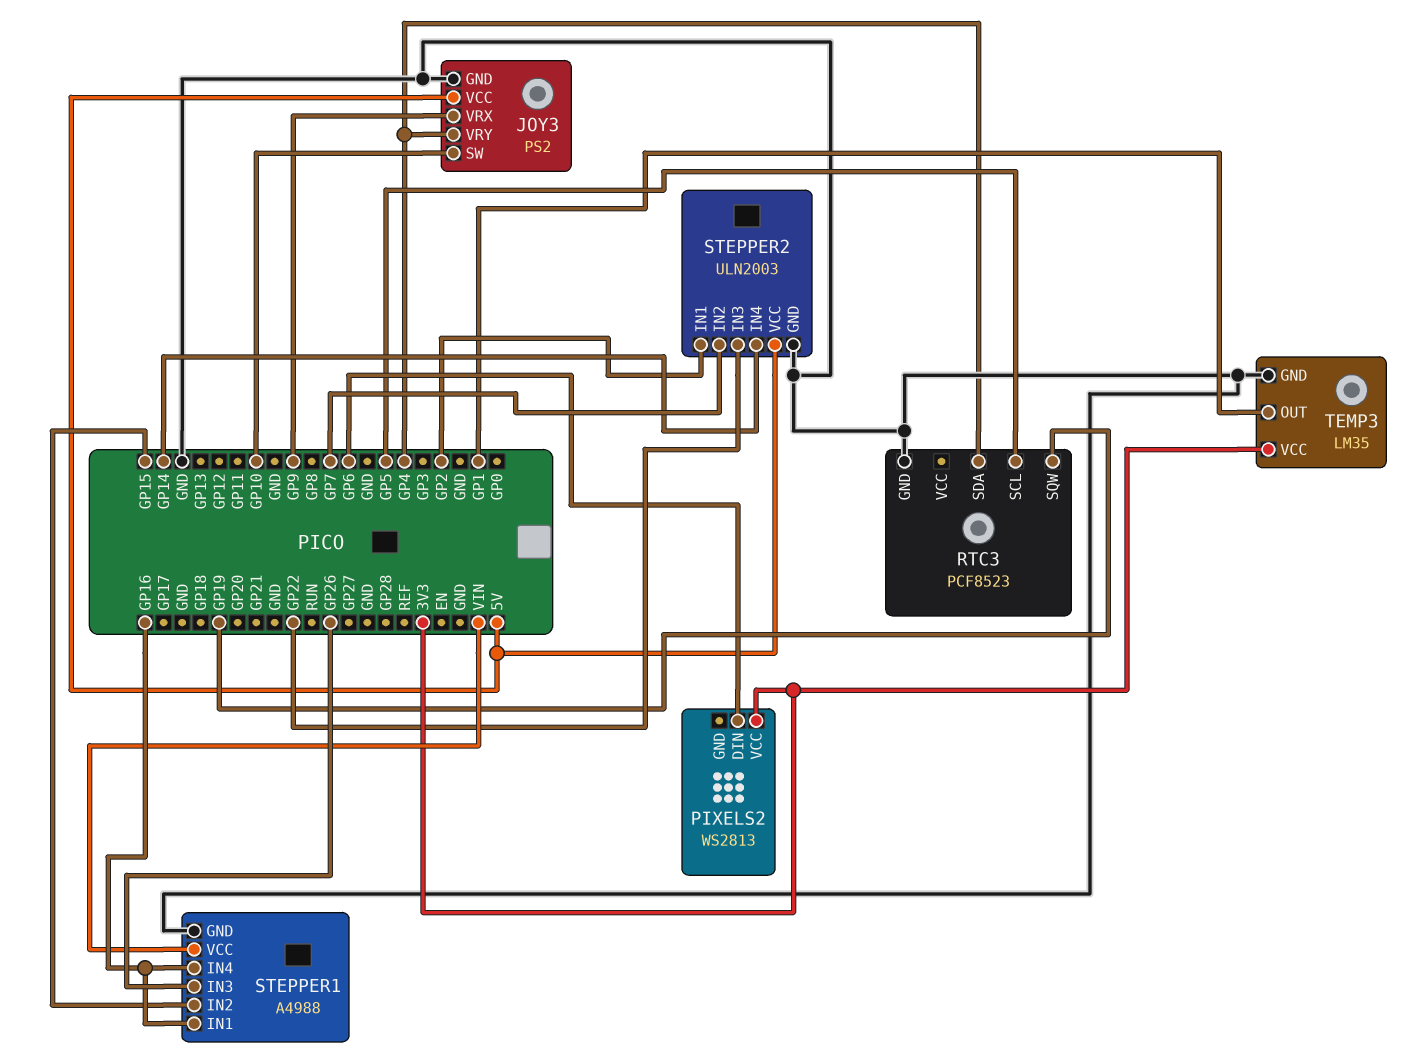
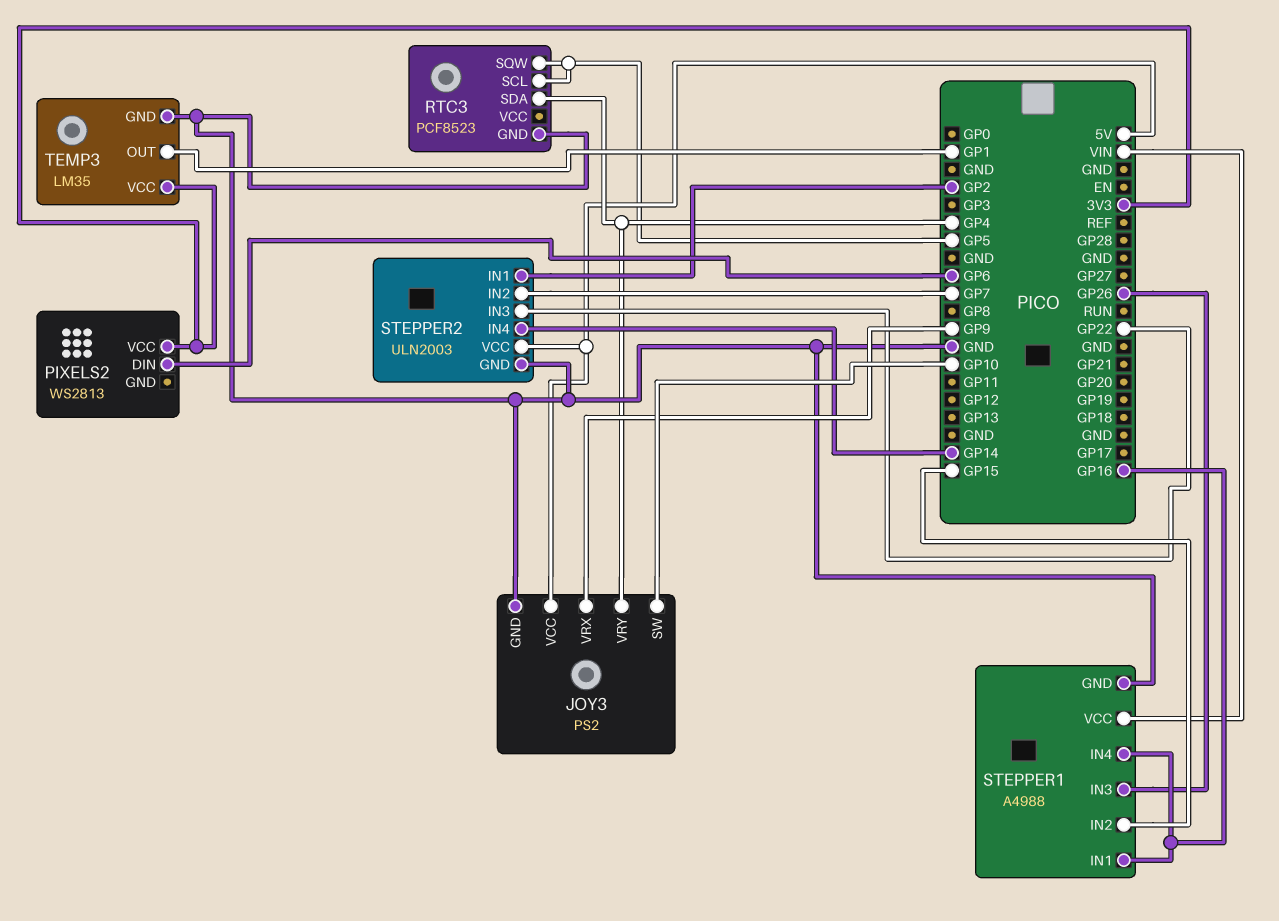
RTC3 pin SQW: GP19 -> GP5

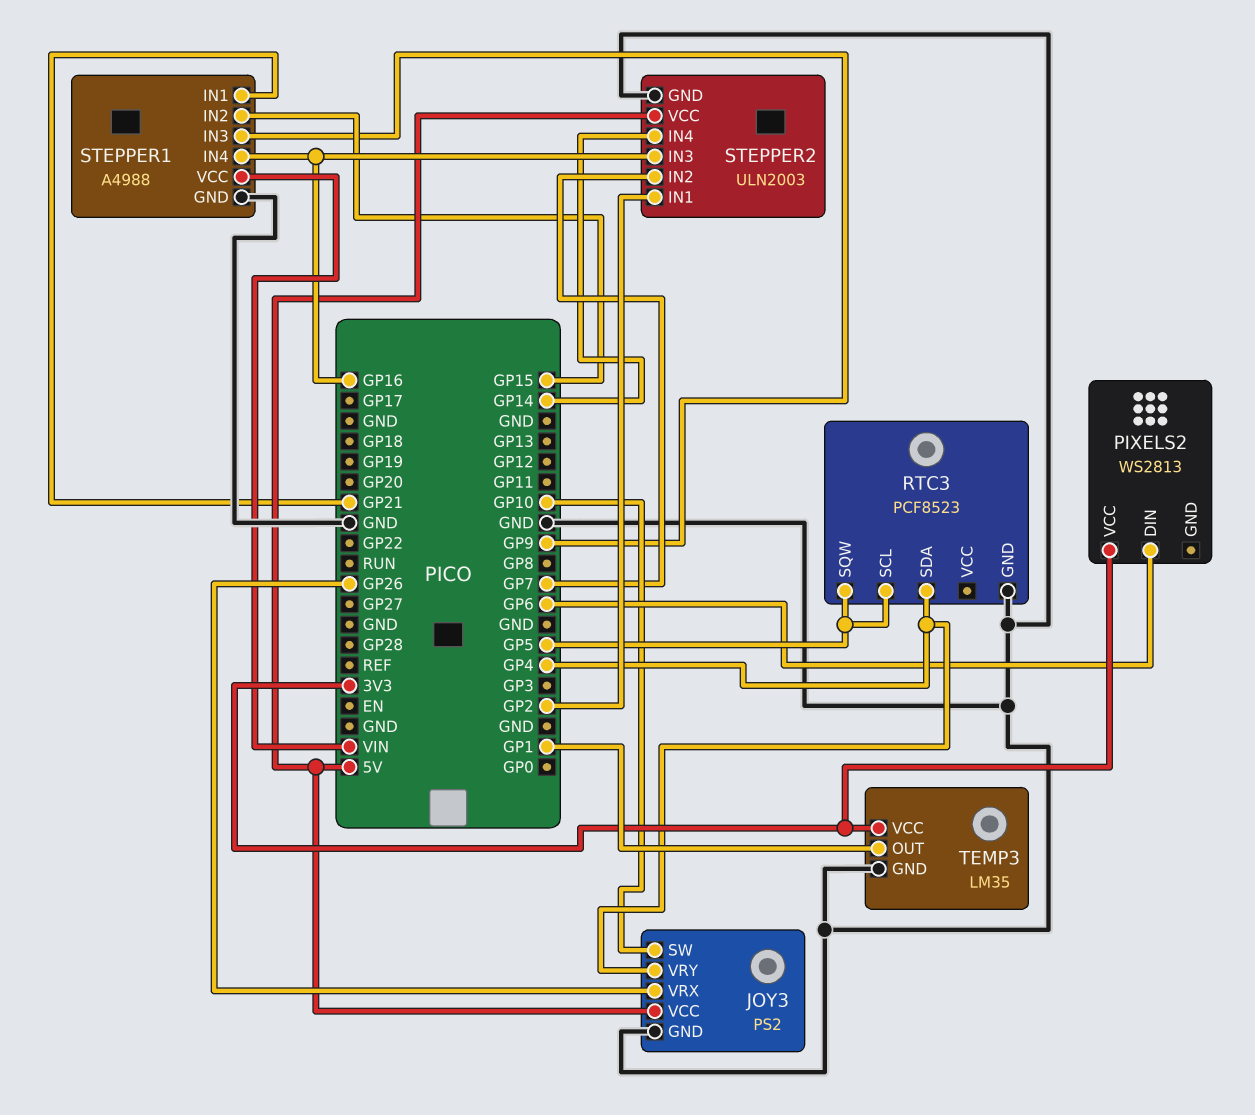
JOY3 pin VRX: GP9 -> GP26
STEPPER1 pin IN1: GP16 -> GP21
STEPPER1 pin IN3: GP26 -> GP9
STEPPER2 pin IN3: GP22 -> GP16

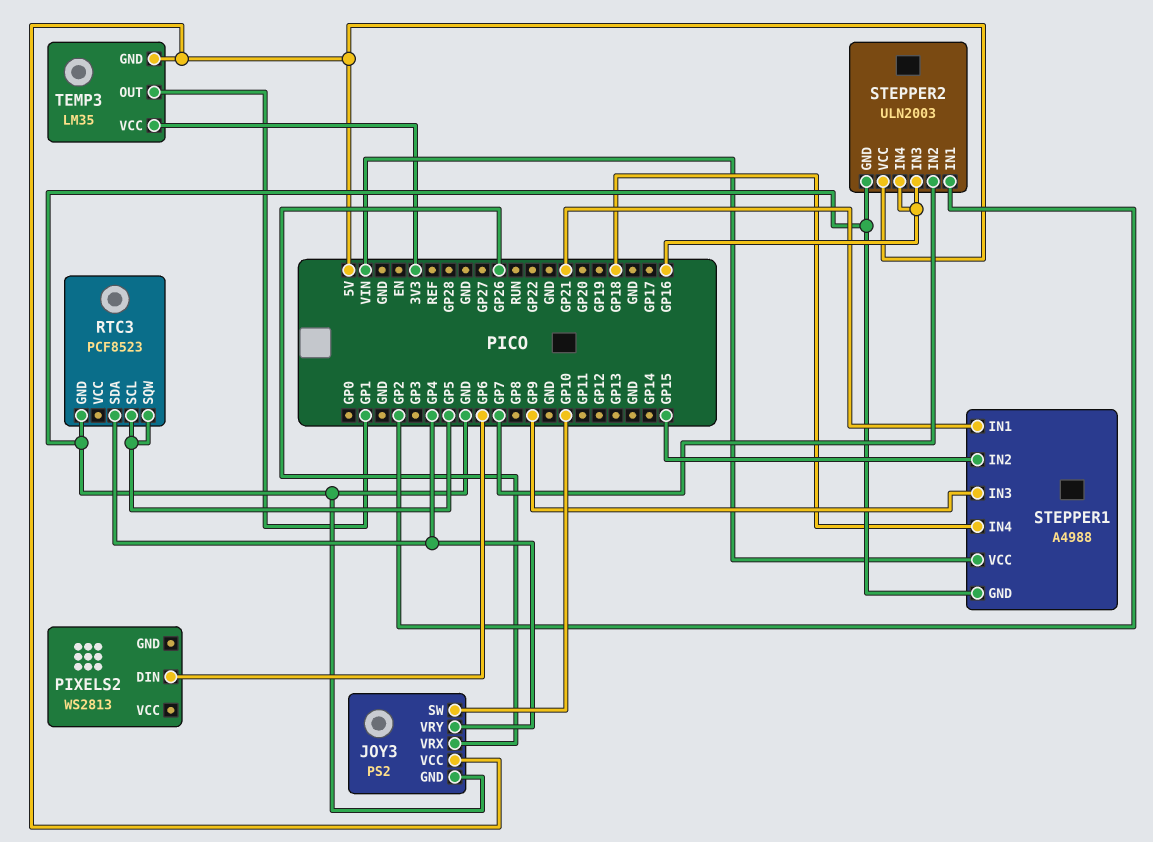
PIXELS2 pin VCC: 3V3 -> none
STEPPER1 pin IN4: GP16 -> GP18
STEPPER2 pin IN4: GP14 -> GP16
TEMP3 pin GND: GND -> 5V

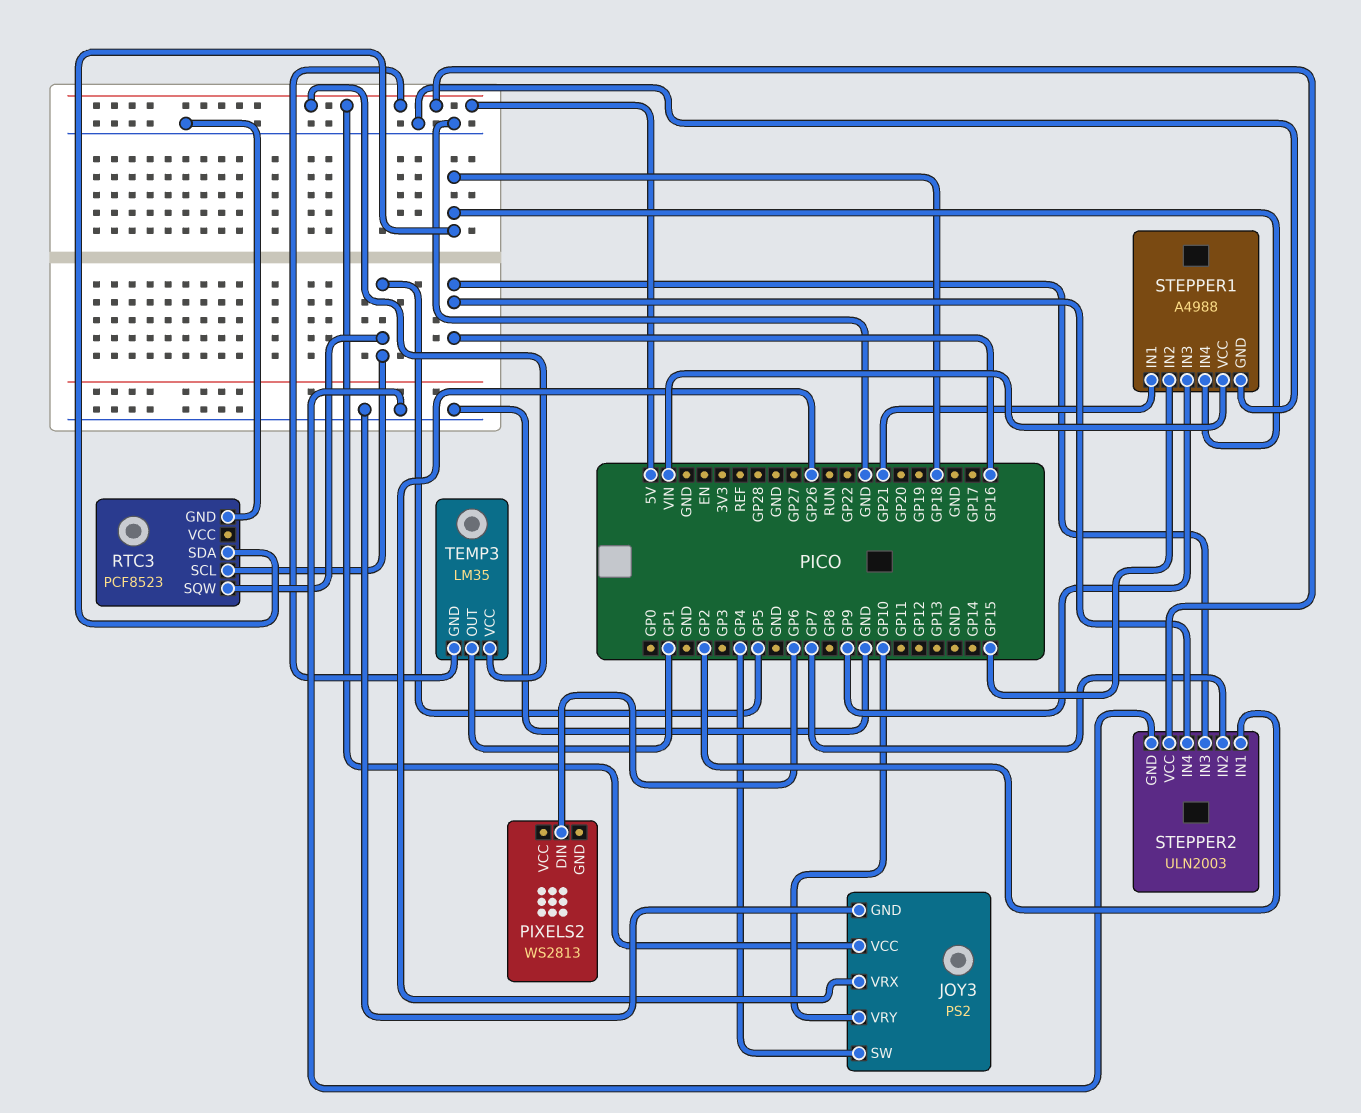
JOY3 pin SW: GP10 -> GP4
JOY3 pin VRY: GP4 -> GP10
RTC3 pin SDA: GP4 -> GP18
TEMP3 pin VCC: 3V3 -> 5V

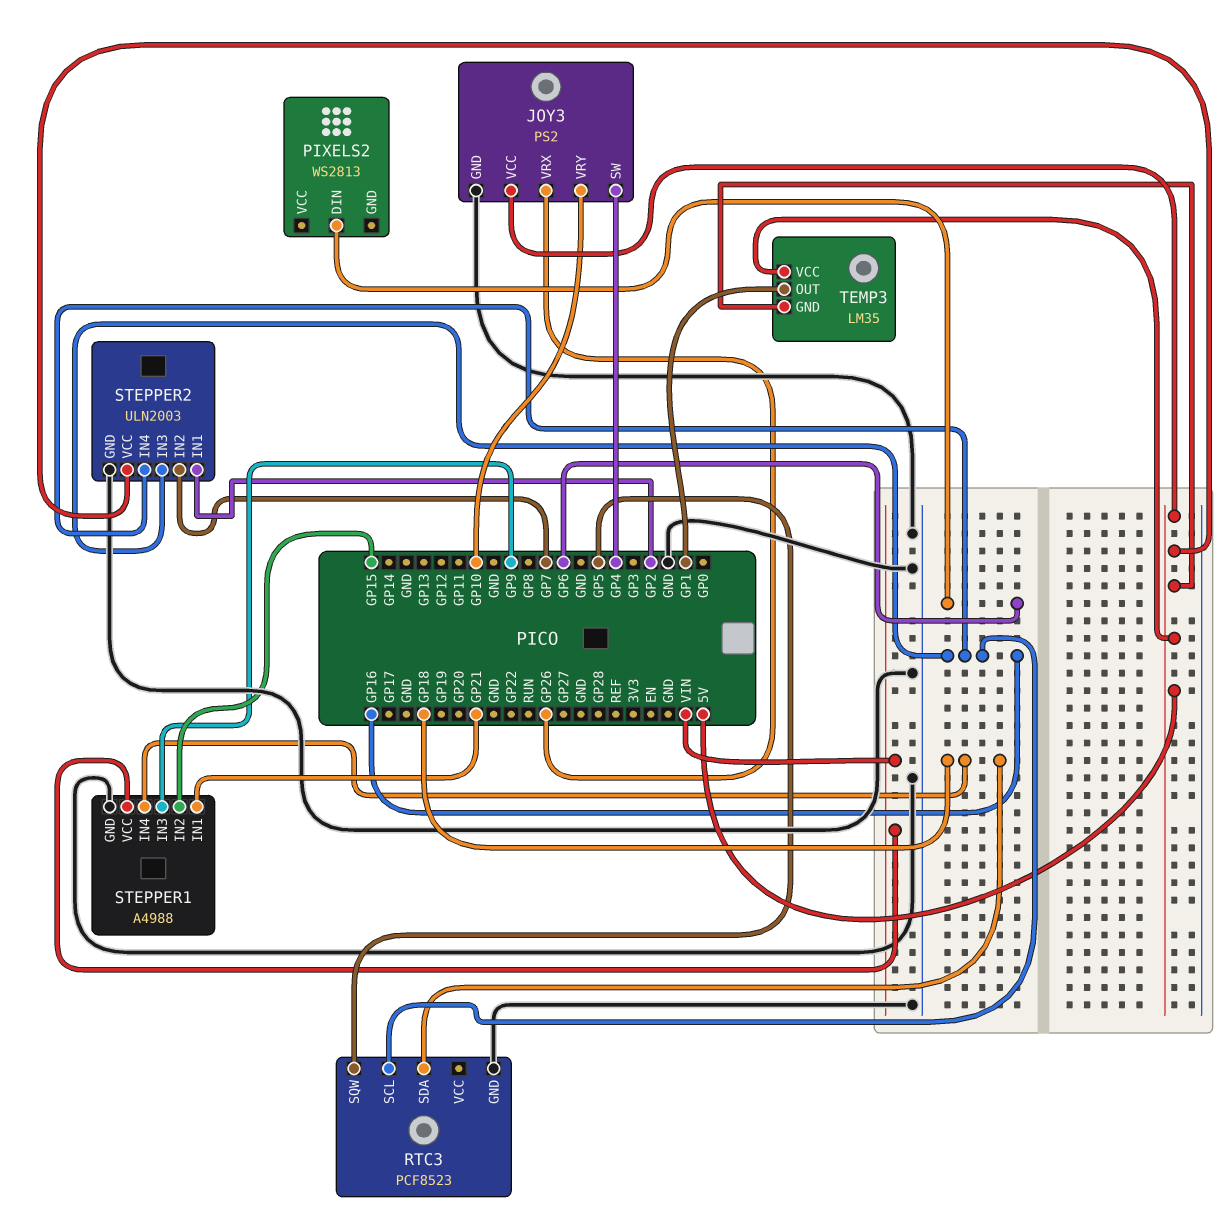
RTC3 pin SCL: GP5 -> GP16

